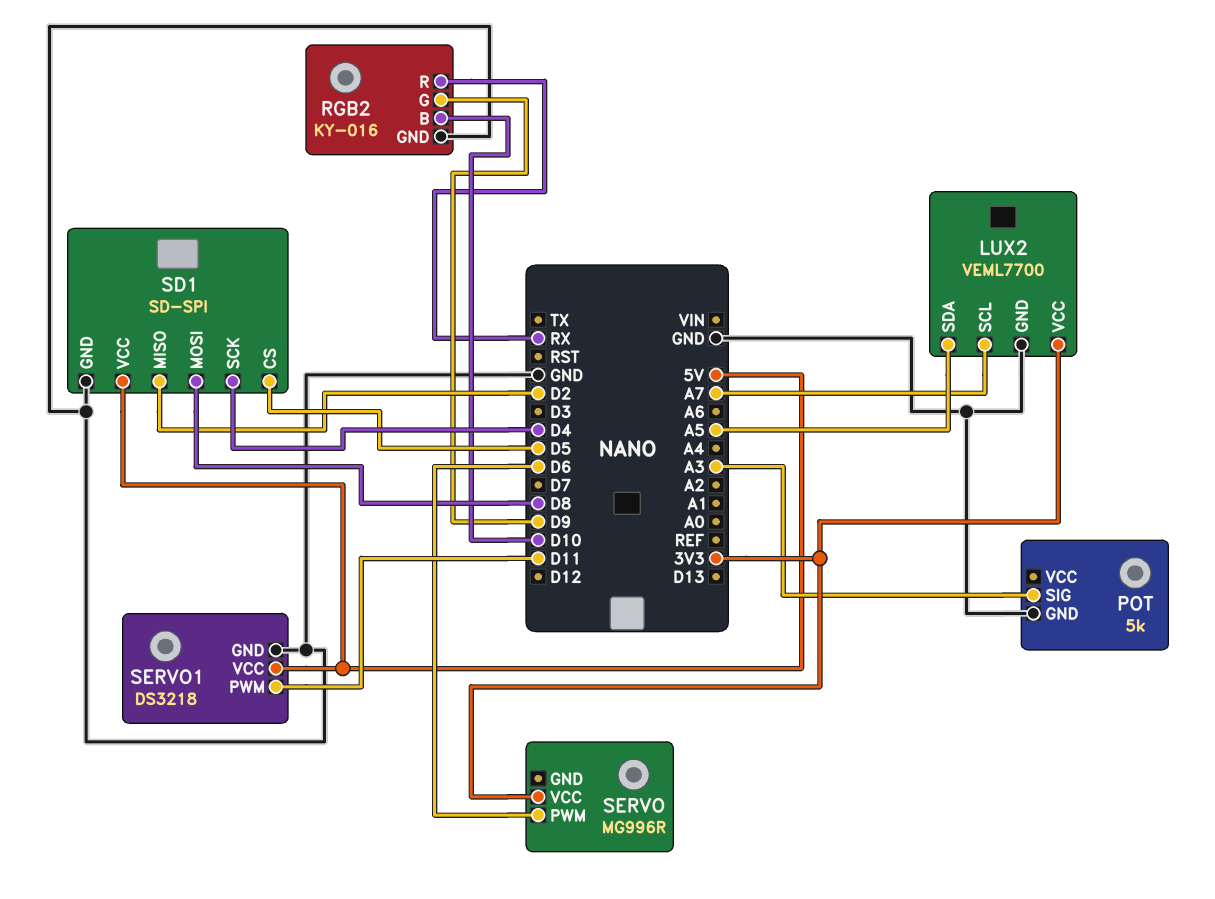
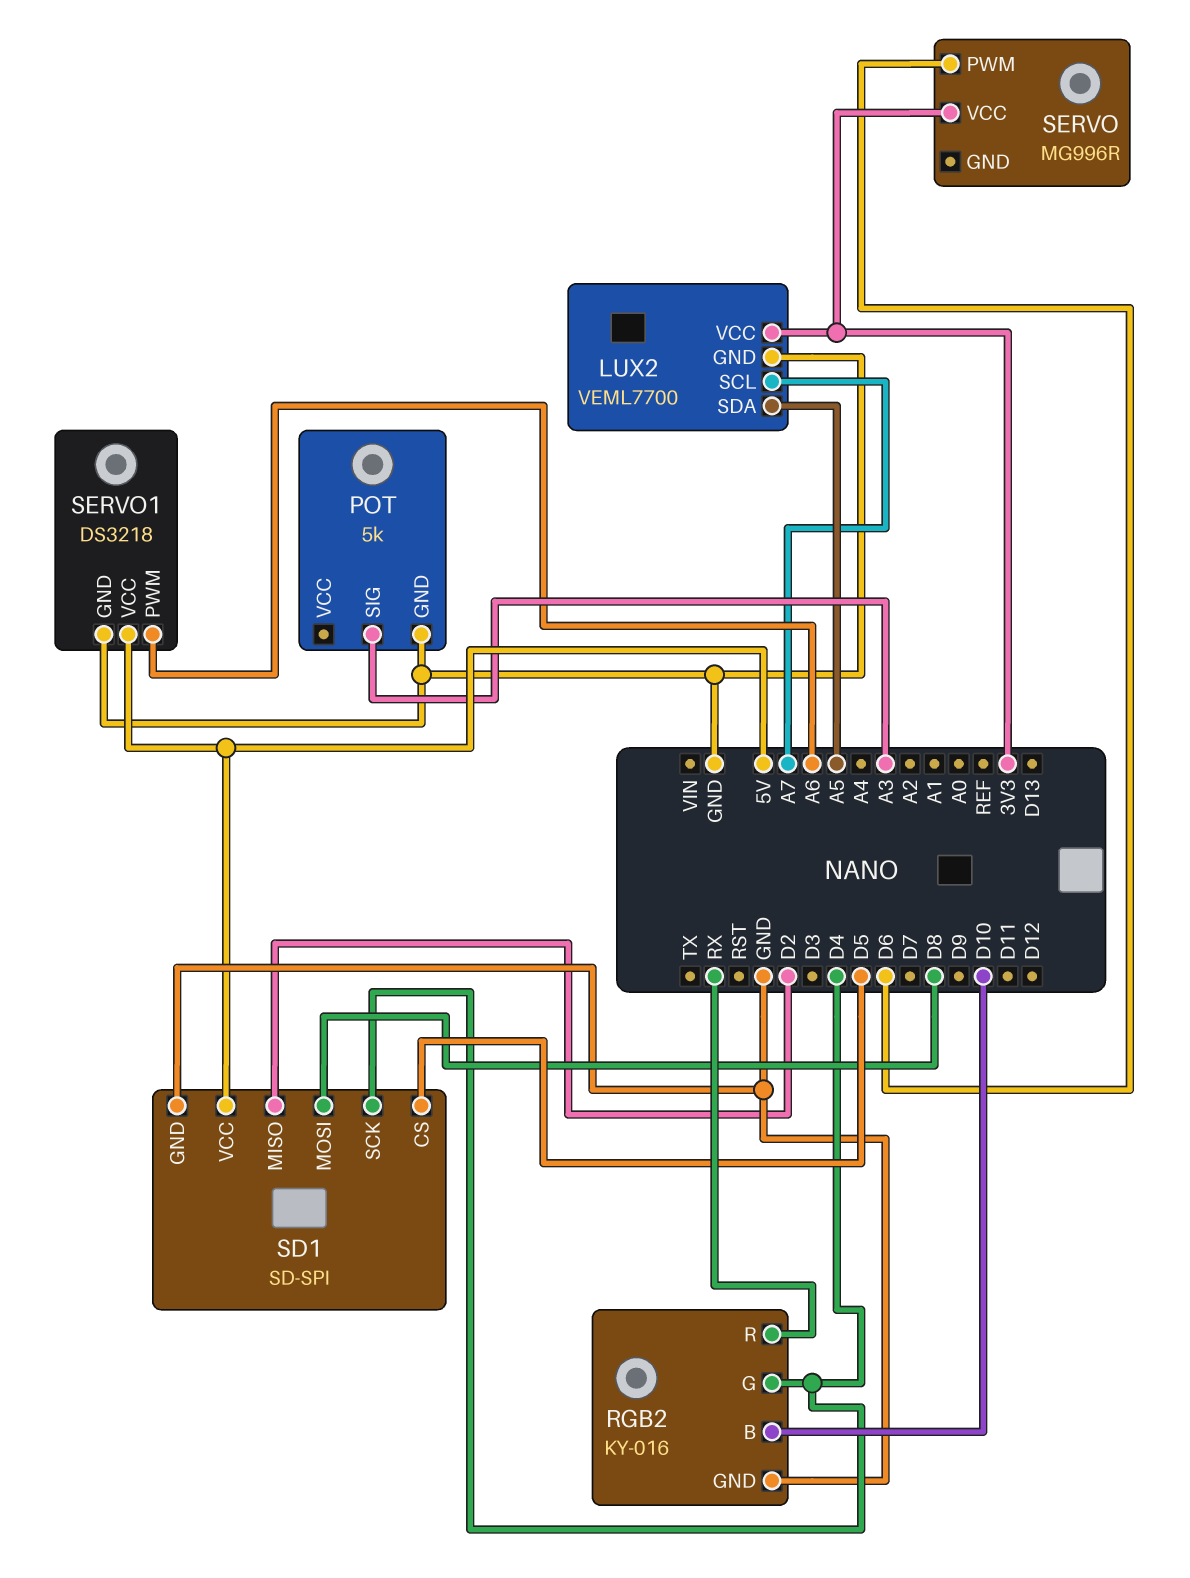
RGB2 pin G: D9 -> D4
SERVO1 pin PWM: D11 -> A6

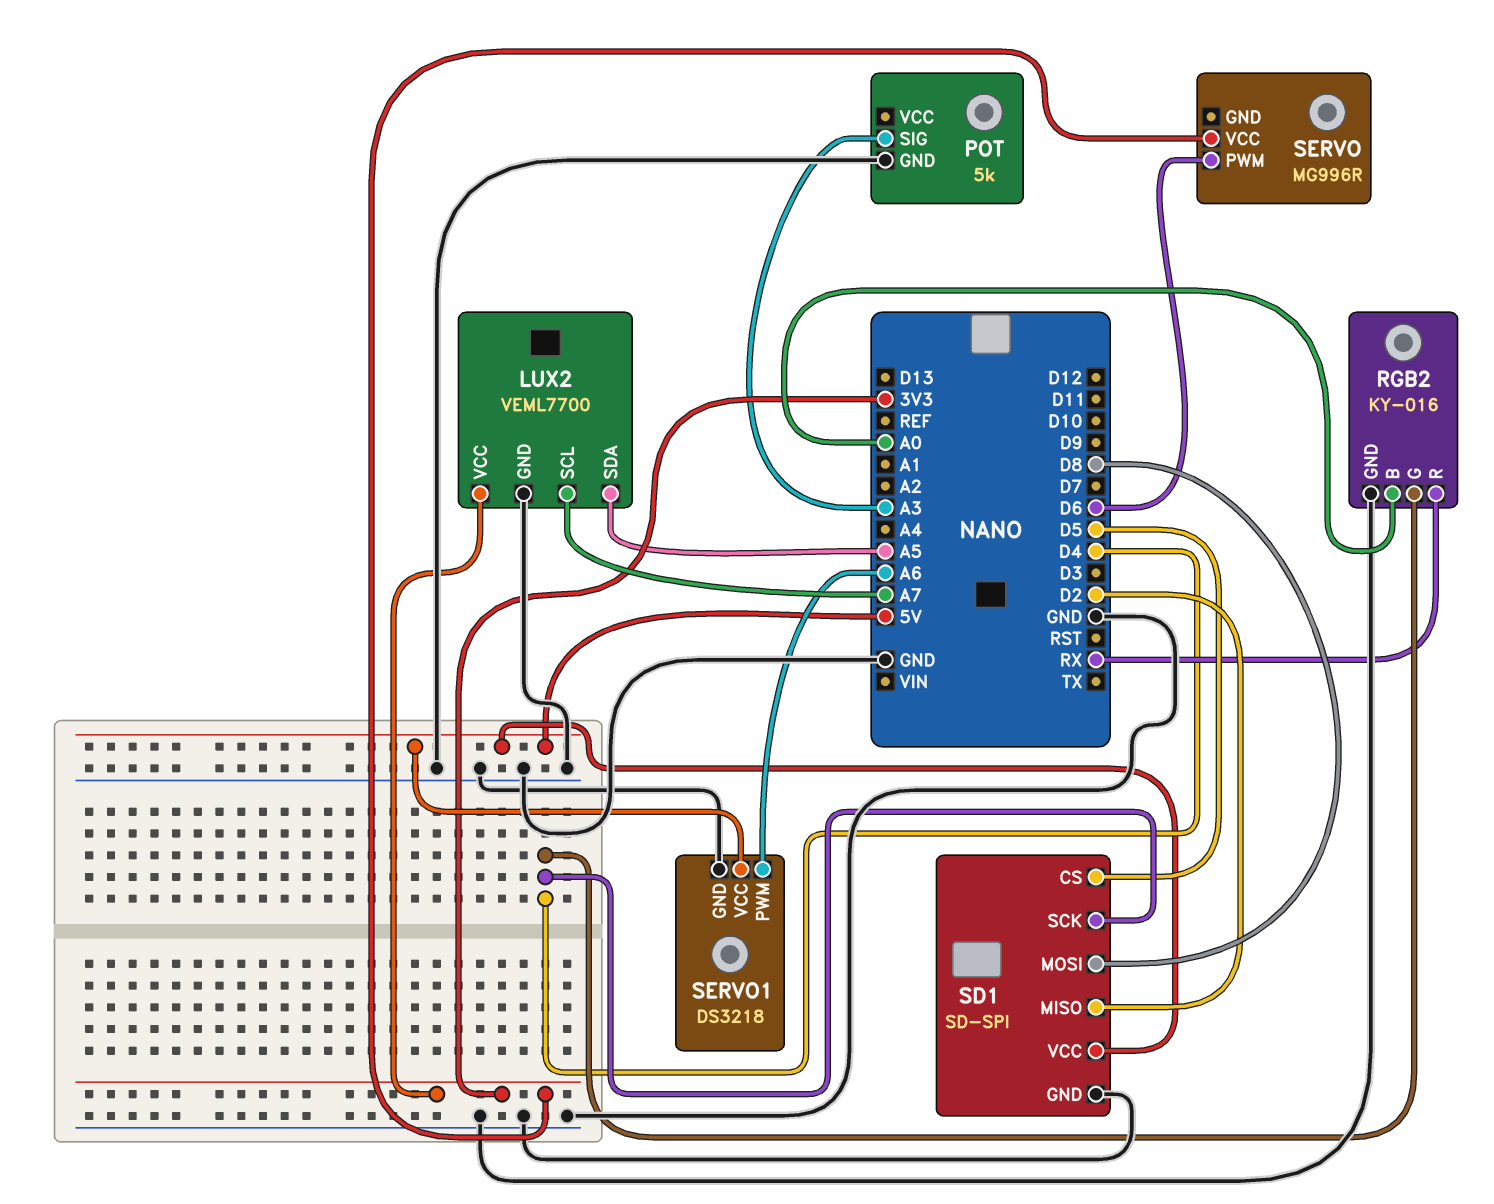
RGB2 pin B: D10 -> A0

